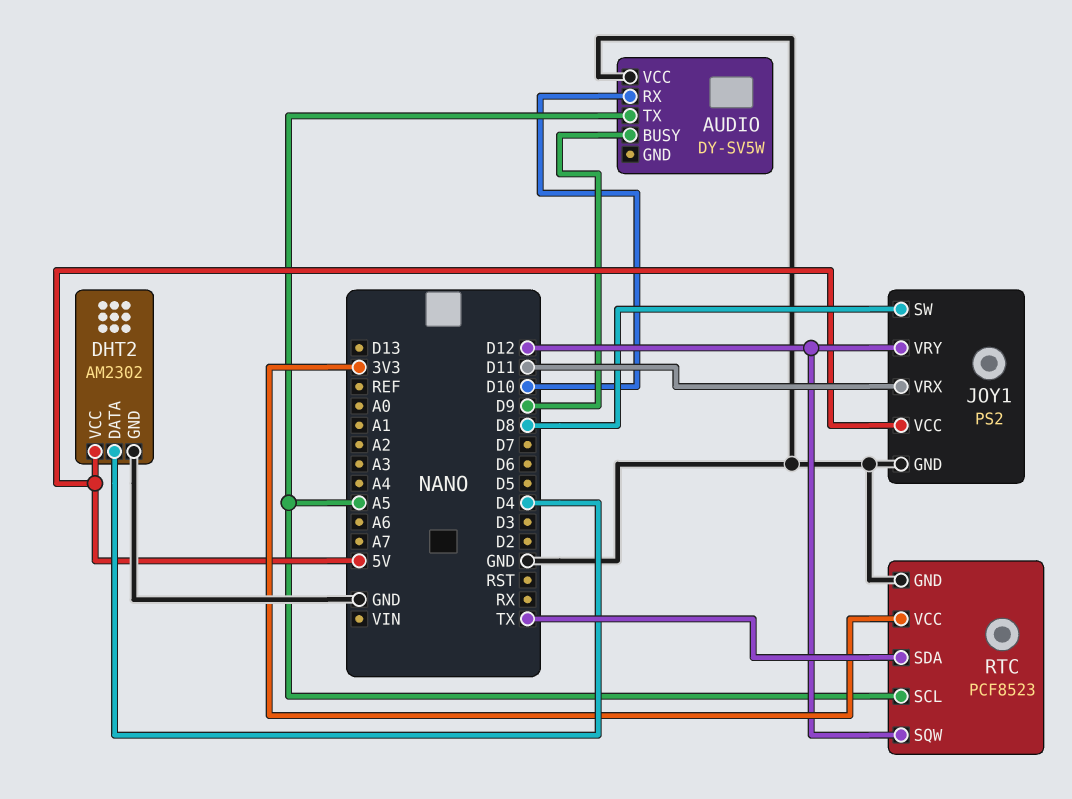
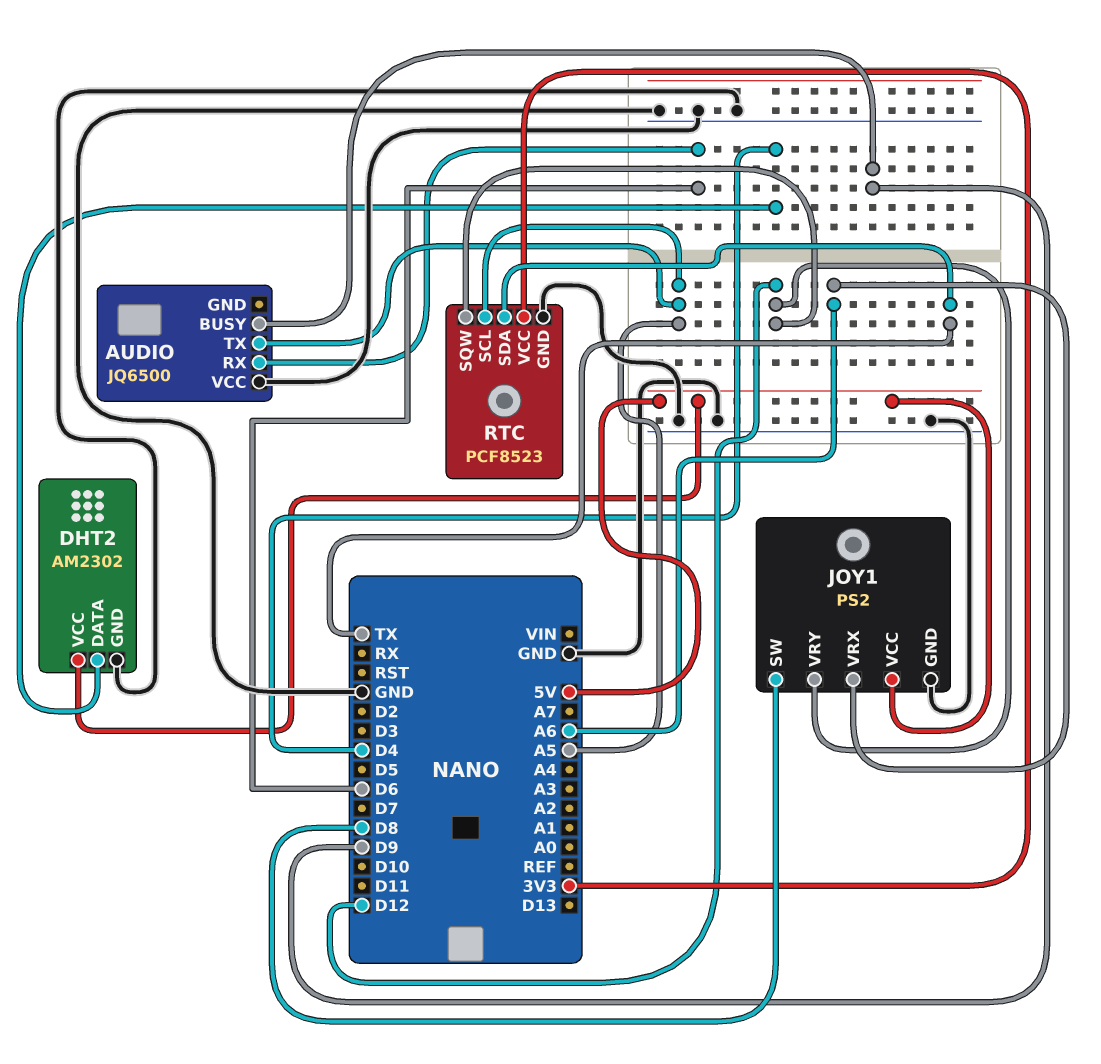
AUDIO: DY-SV5W -> JQ6500
AUDIO pin RX: D10 -> D6
JOY1 pin VRX: D11 -> A6

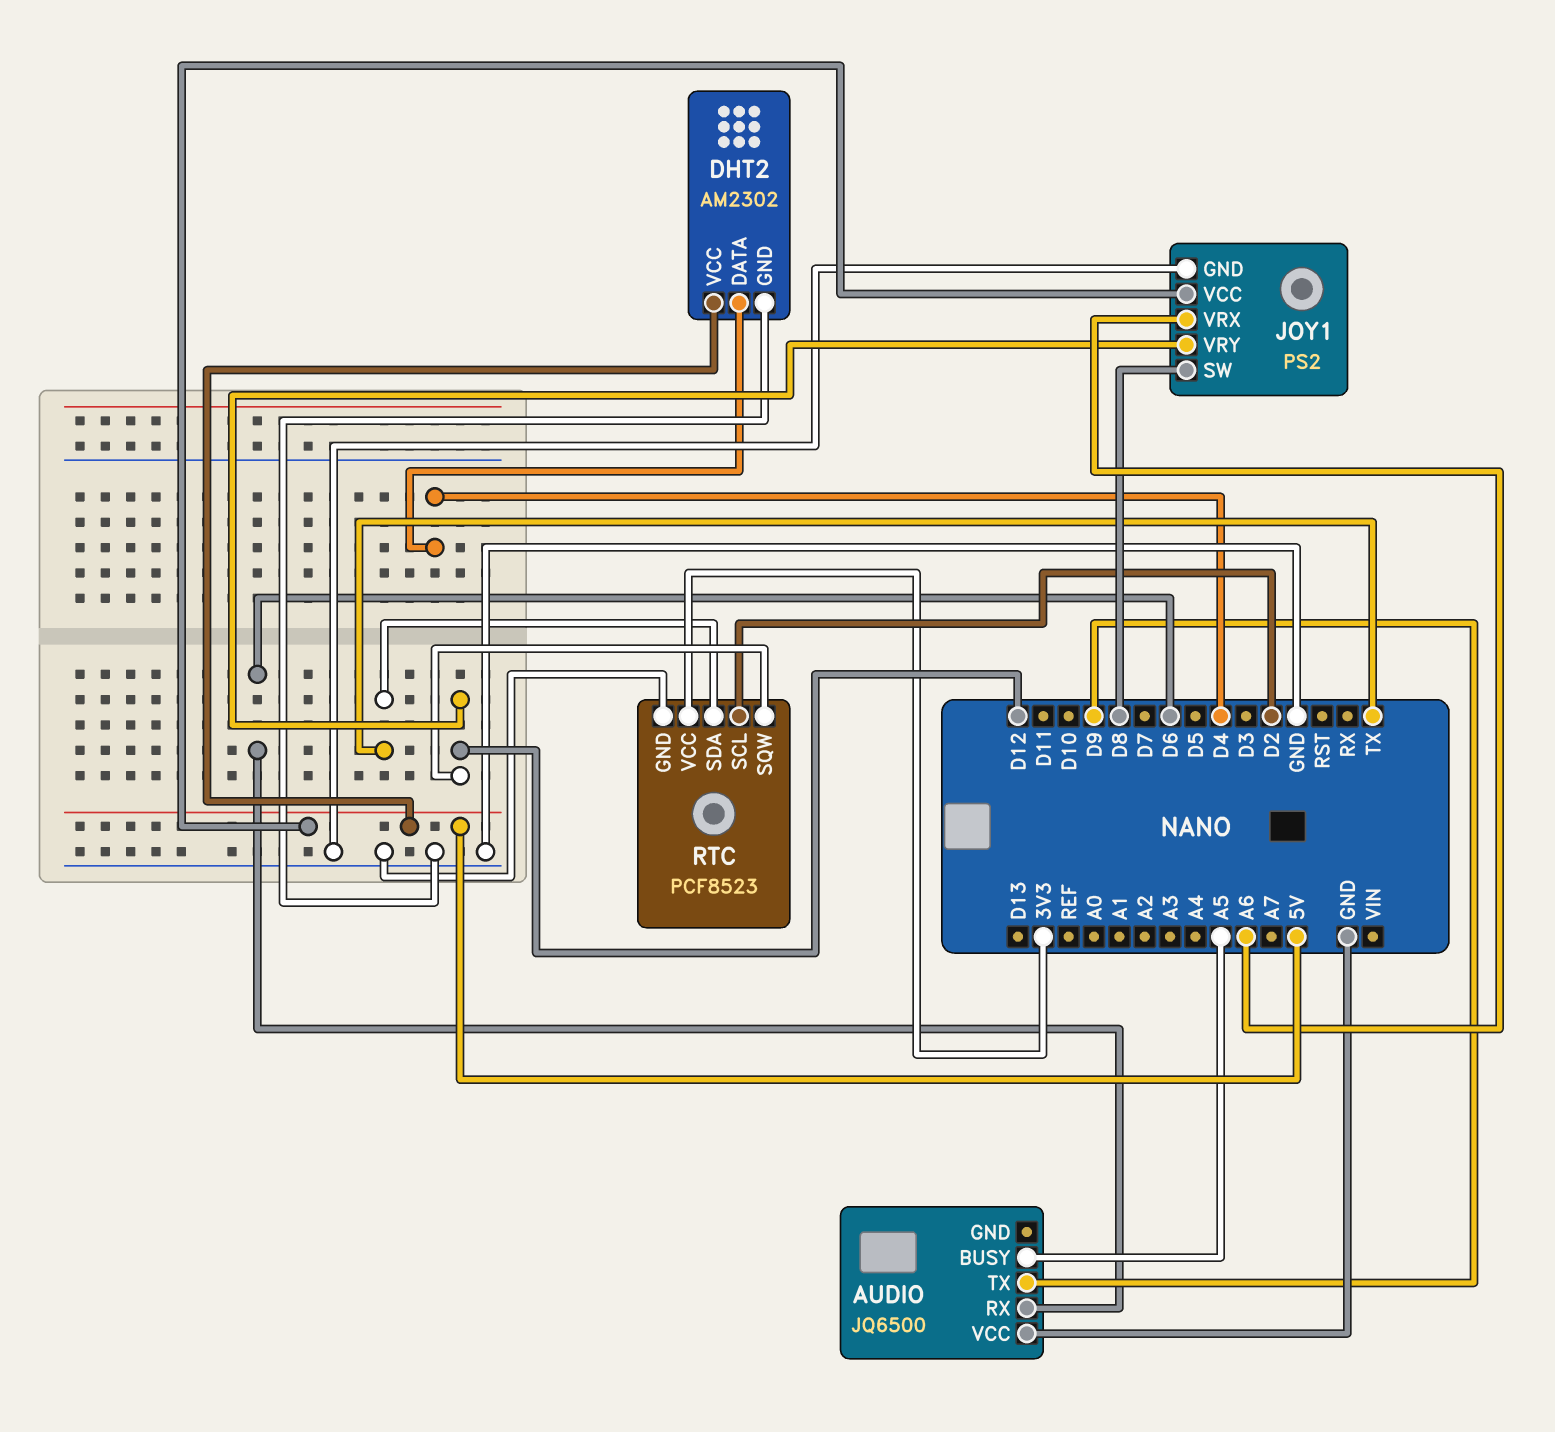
AUDIO pin BUSY: D9 -> A5
AUDIO pin TX: A5 -> D9
RTC pin SCL: A5 -> D2

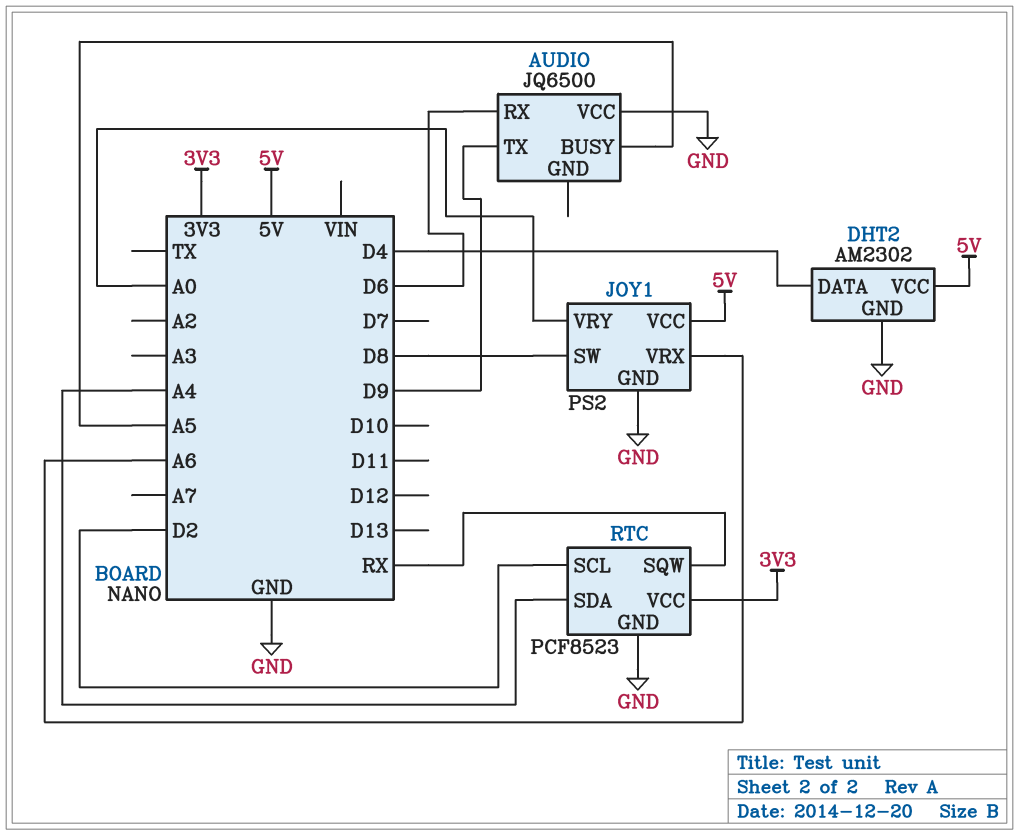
JOY1 pin VRY: D12 -> A0
RTC pin SDA: TX -> A4
RTC pin SQW: D12 -> RX

